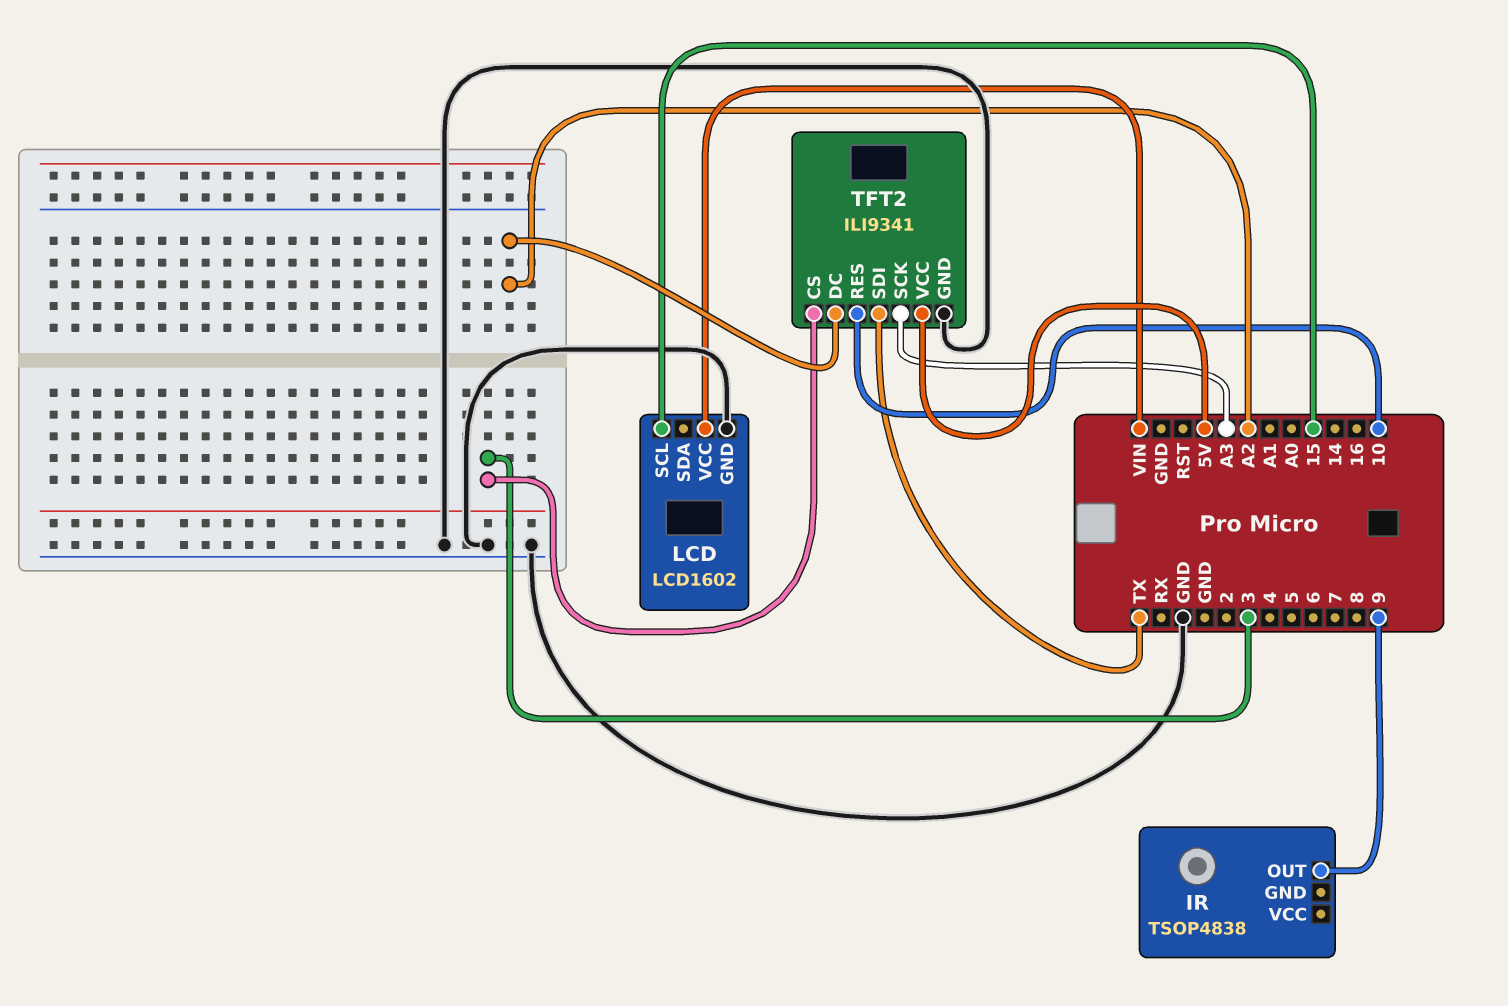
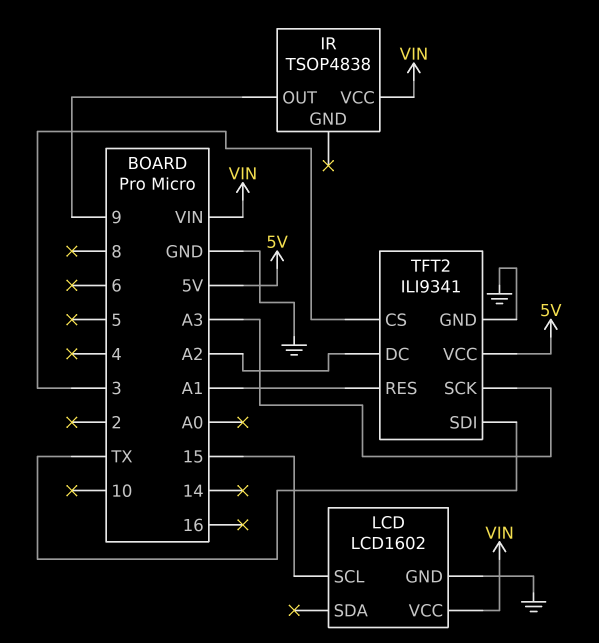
IR pin VCC: none -> VIN
TFT2 pin RES: 10 -> A1

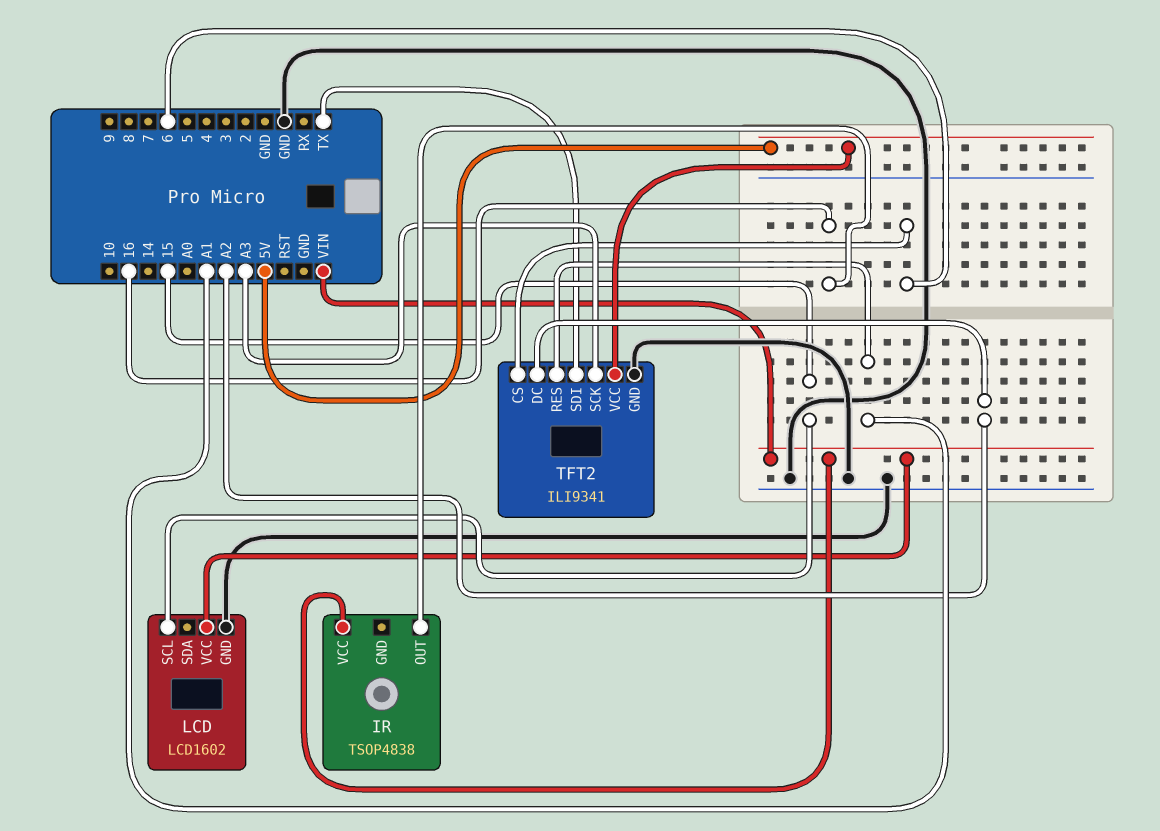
IR pin OUT: 9 -> 16
TFT2 pin CS: 3 -> 6

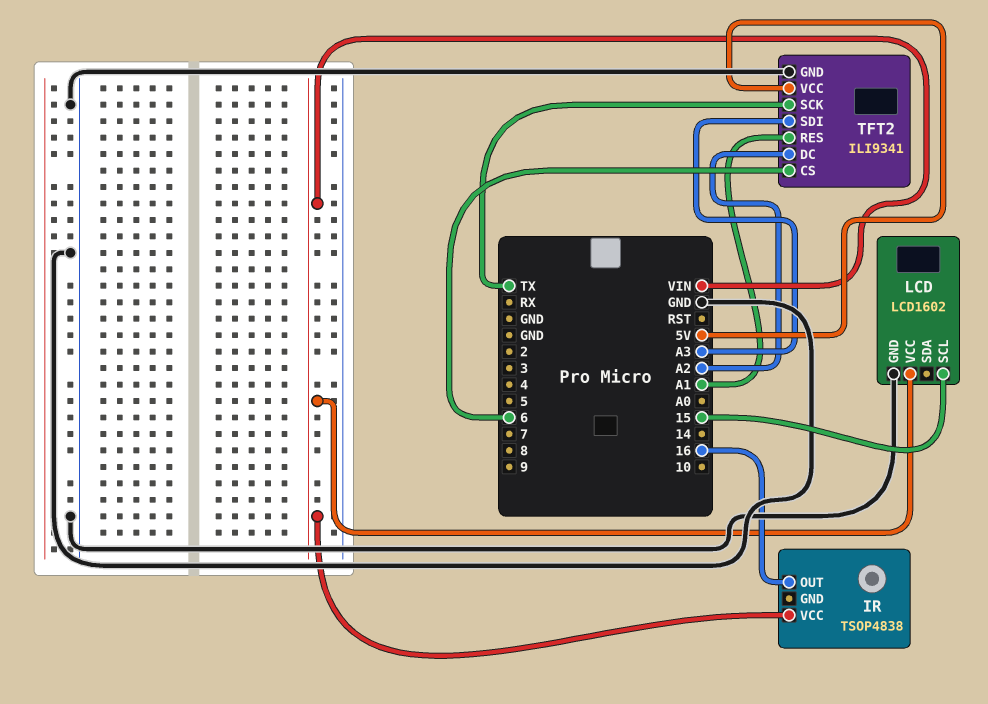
TFT2 pin SCK: A3 -> TX
TFT2 pin SDI: TX -> A3

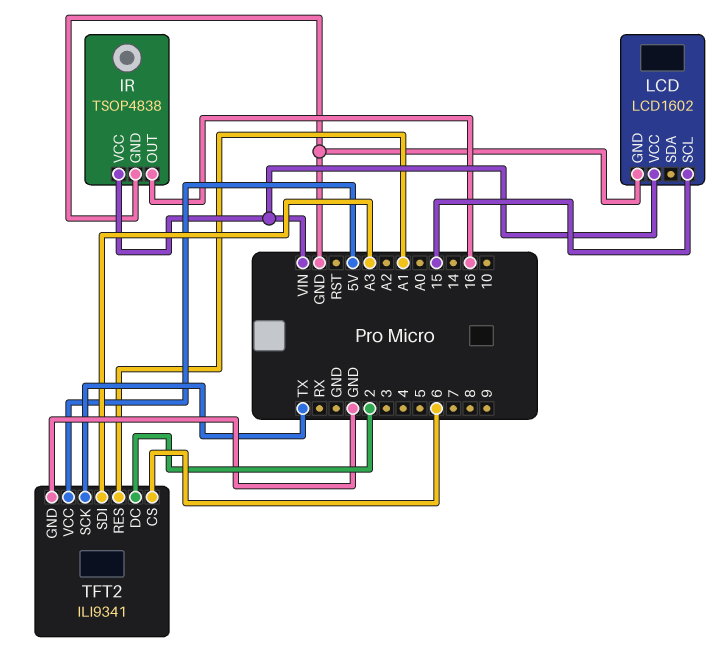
IR pin GND: none -> GND
TFT2 pin DC: A2 -> 2

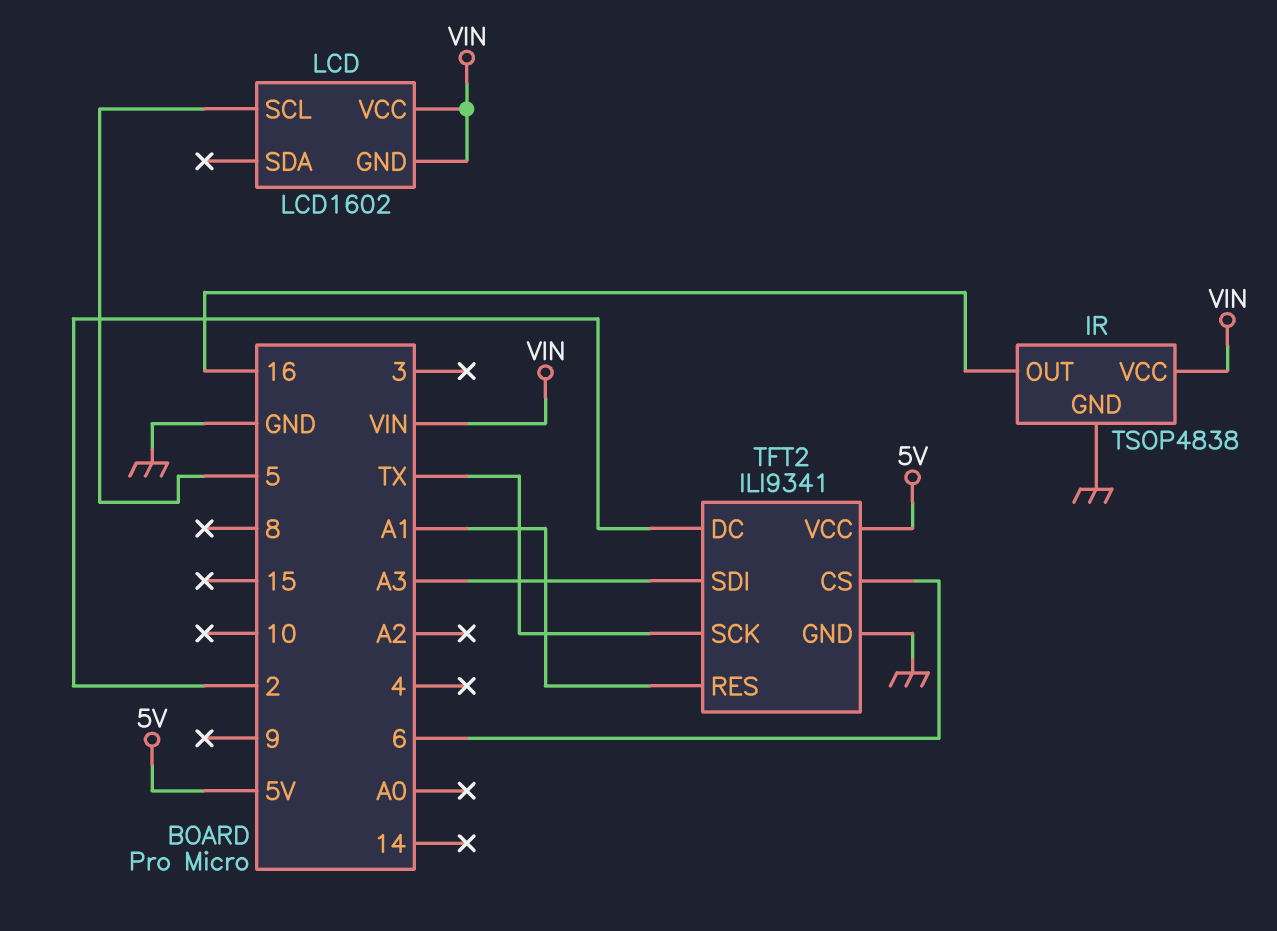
LCD pin GND: GND -> VIN
LCD pin SCL: 15 -> 5

